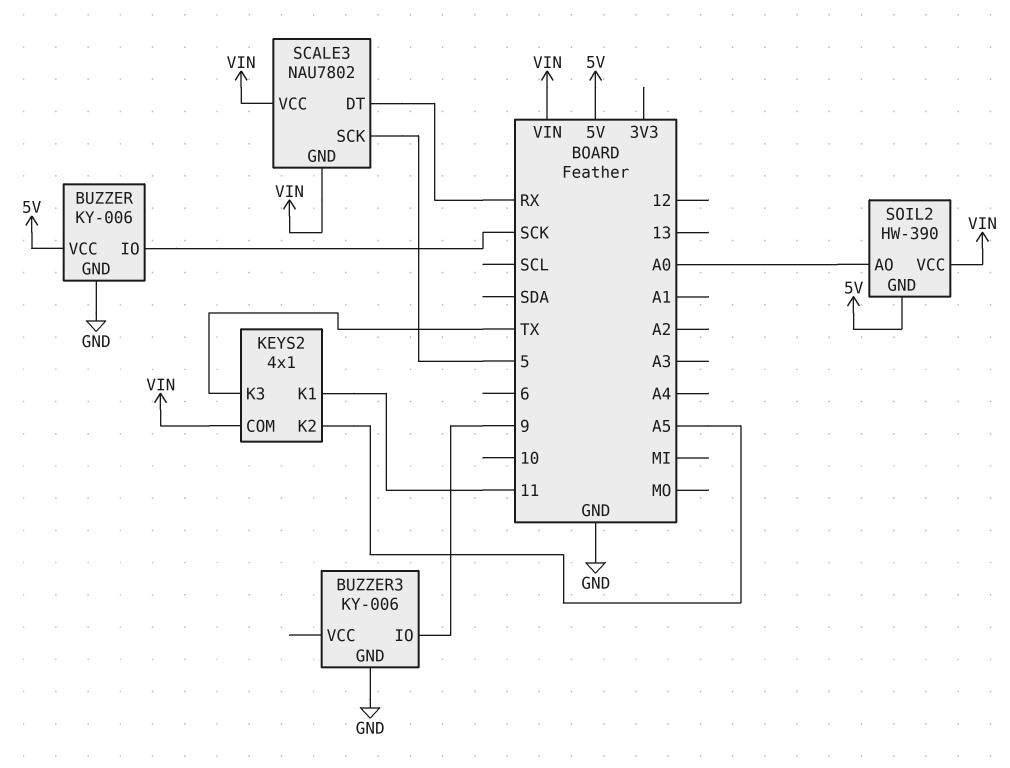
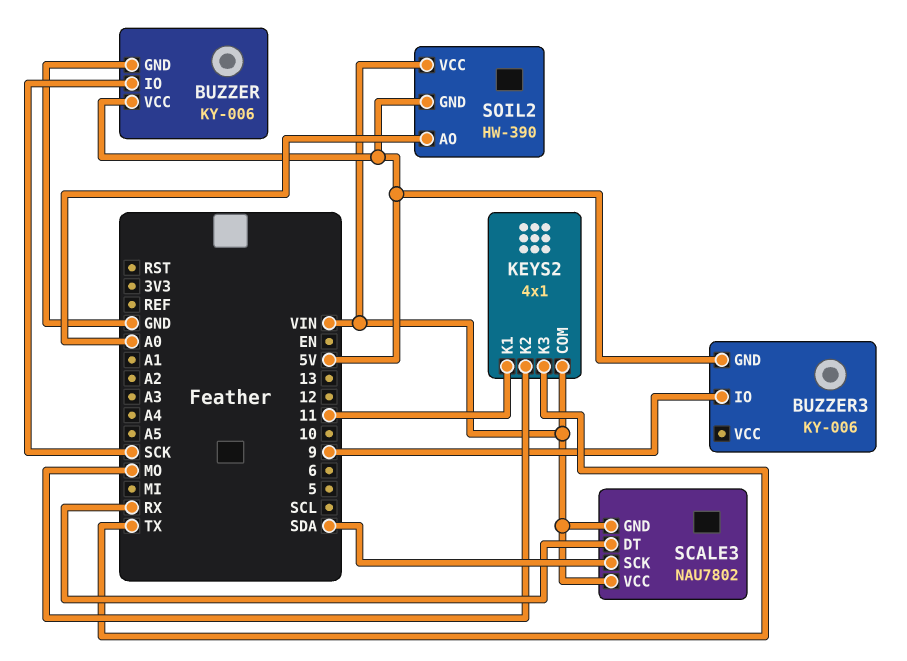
BUZZER3 pin GND: GND -> 5V
KEYS2 pin K2: A5 -> MO
SCALE3 pin SCK: 5 -> SDA

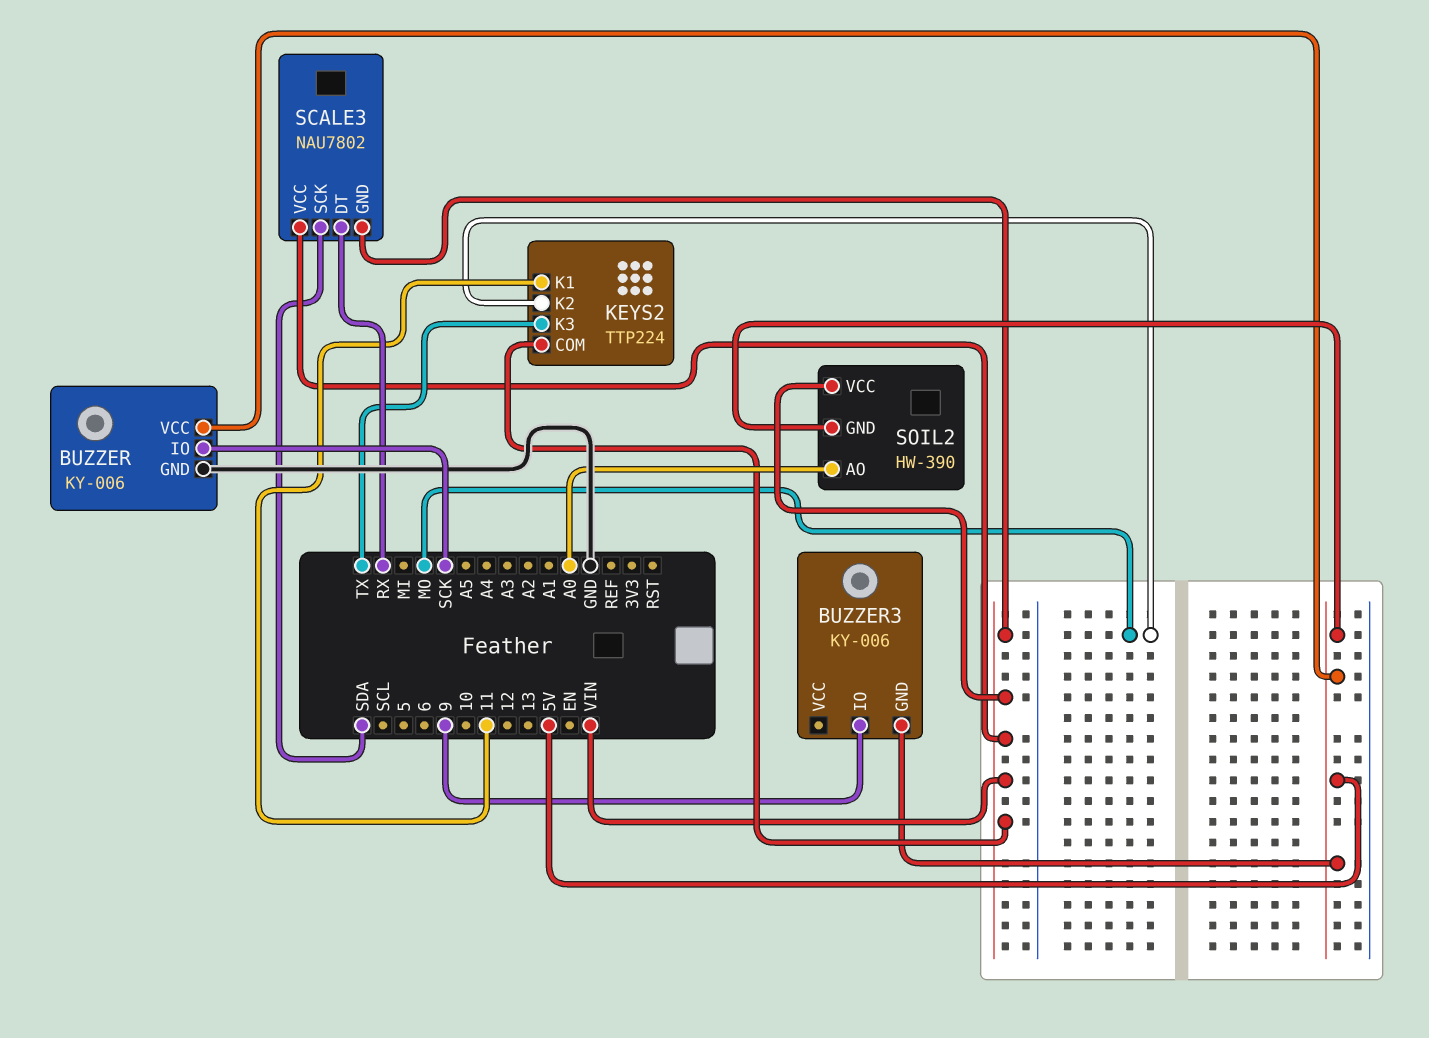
KEYS2: 4x1 -> TTP224

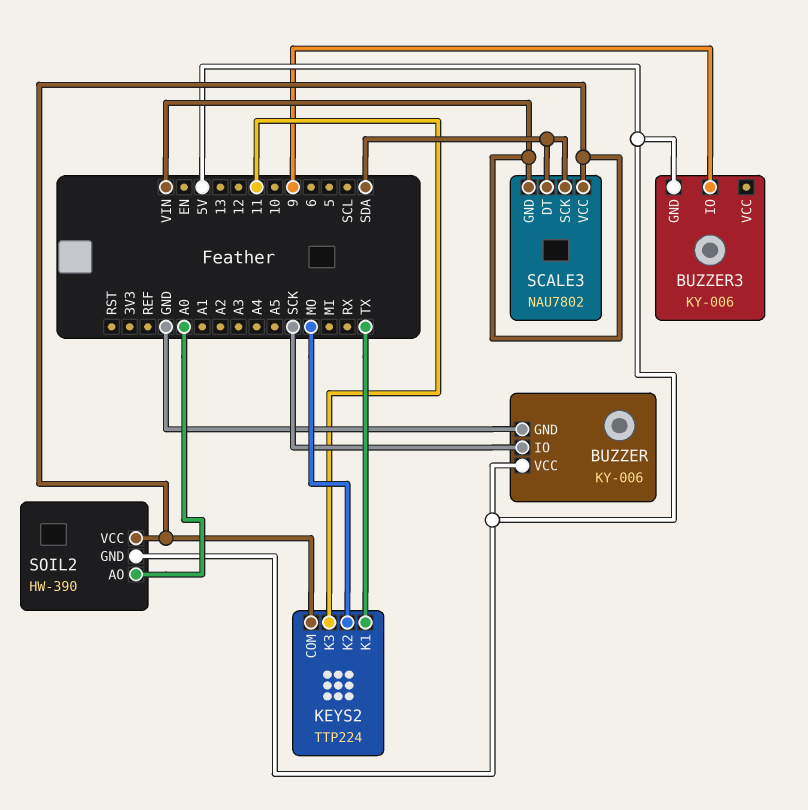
KEYS2 pin K1: 11 -> TX
KEYS2 pin K3: TX -> 11
SCALE3 pin DT: RX -> SDA

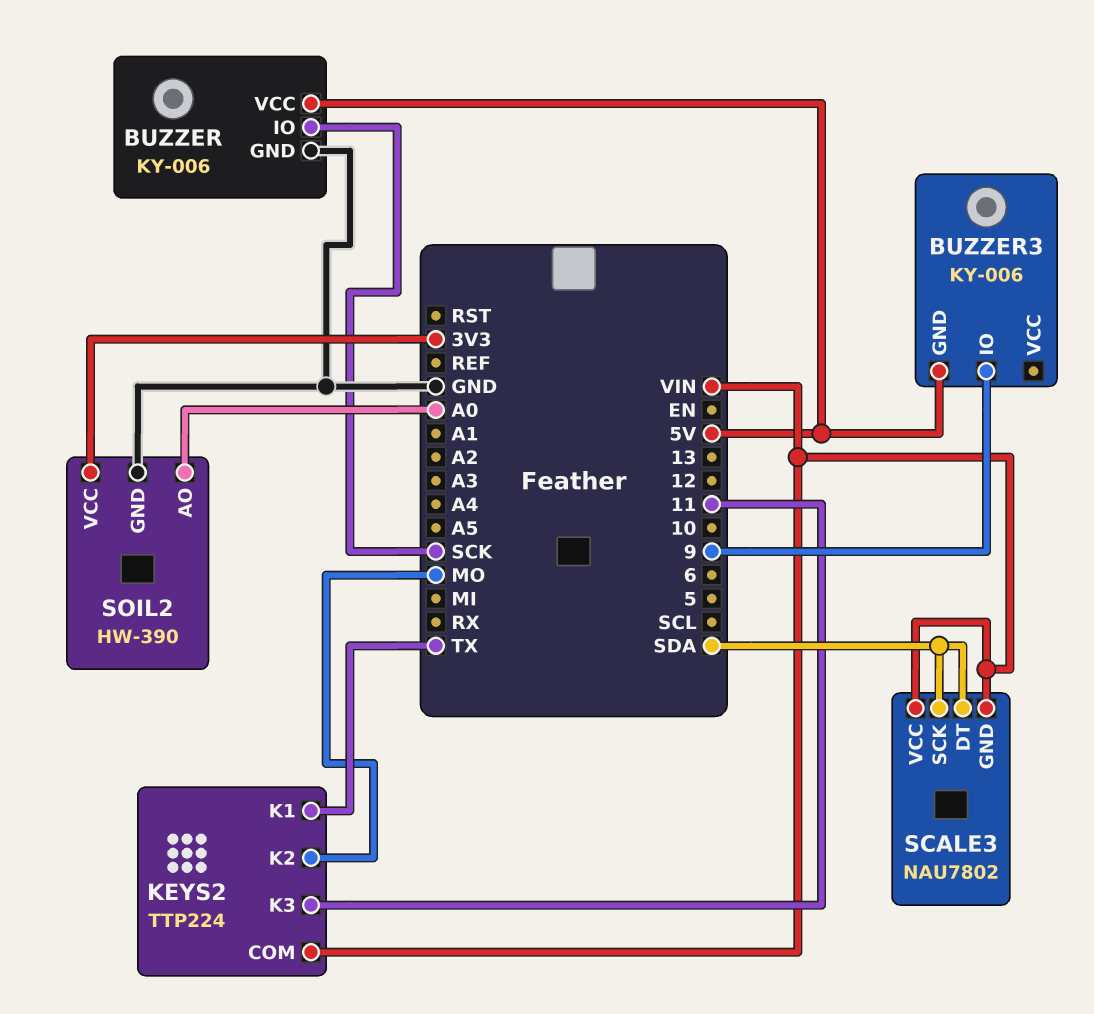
SOIL2 pin GND: 5V -> GND
SOIL2 pin VCC: VIN -> 3V3

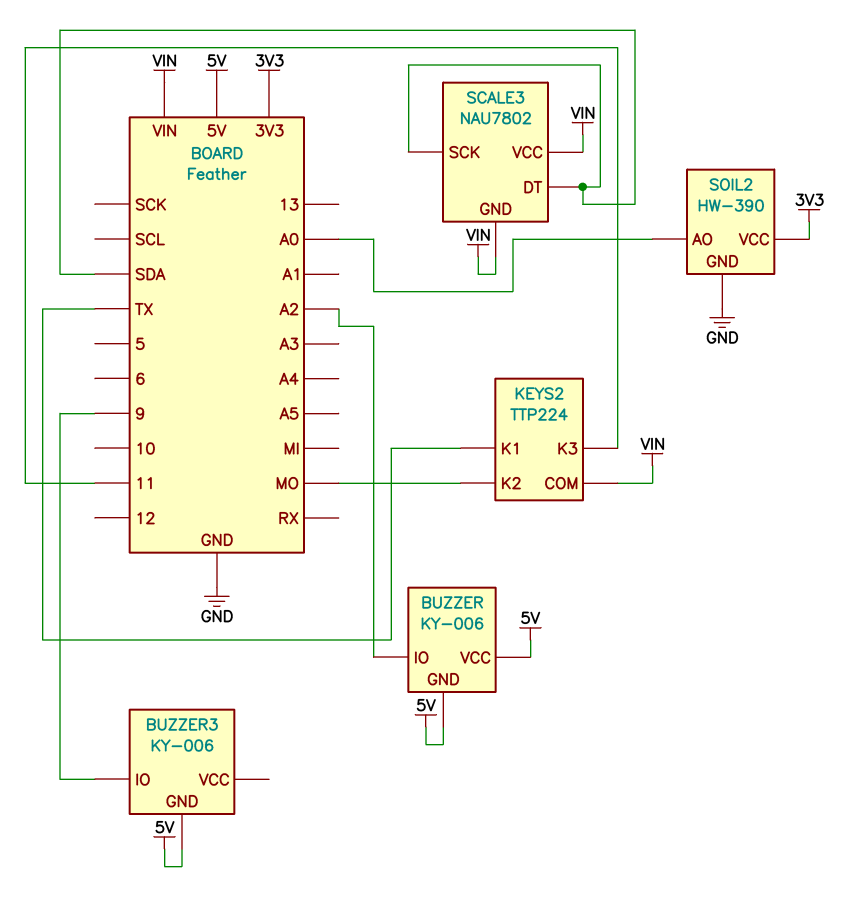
BUZZER pin GND: GND -> 5V
BUZZER pin IO: SCK -> A2

